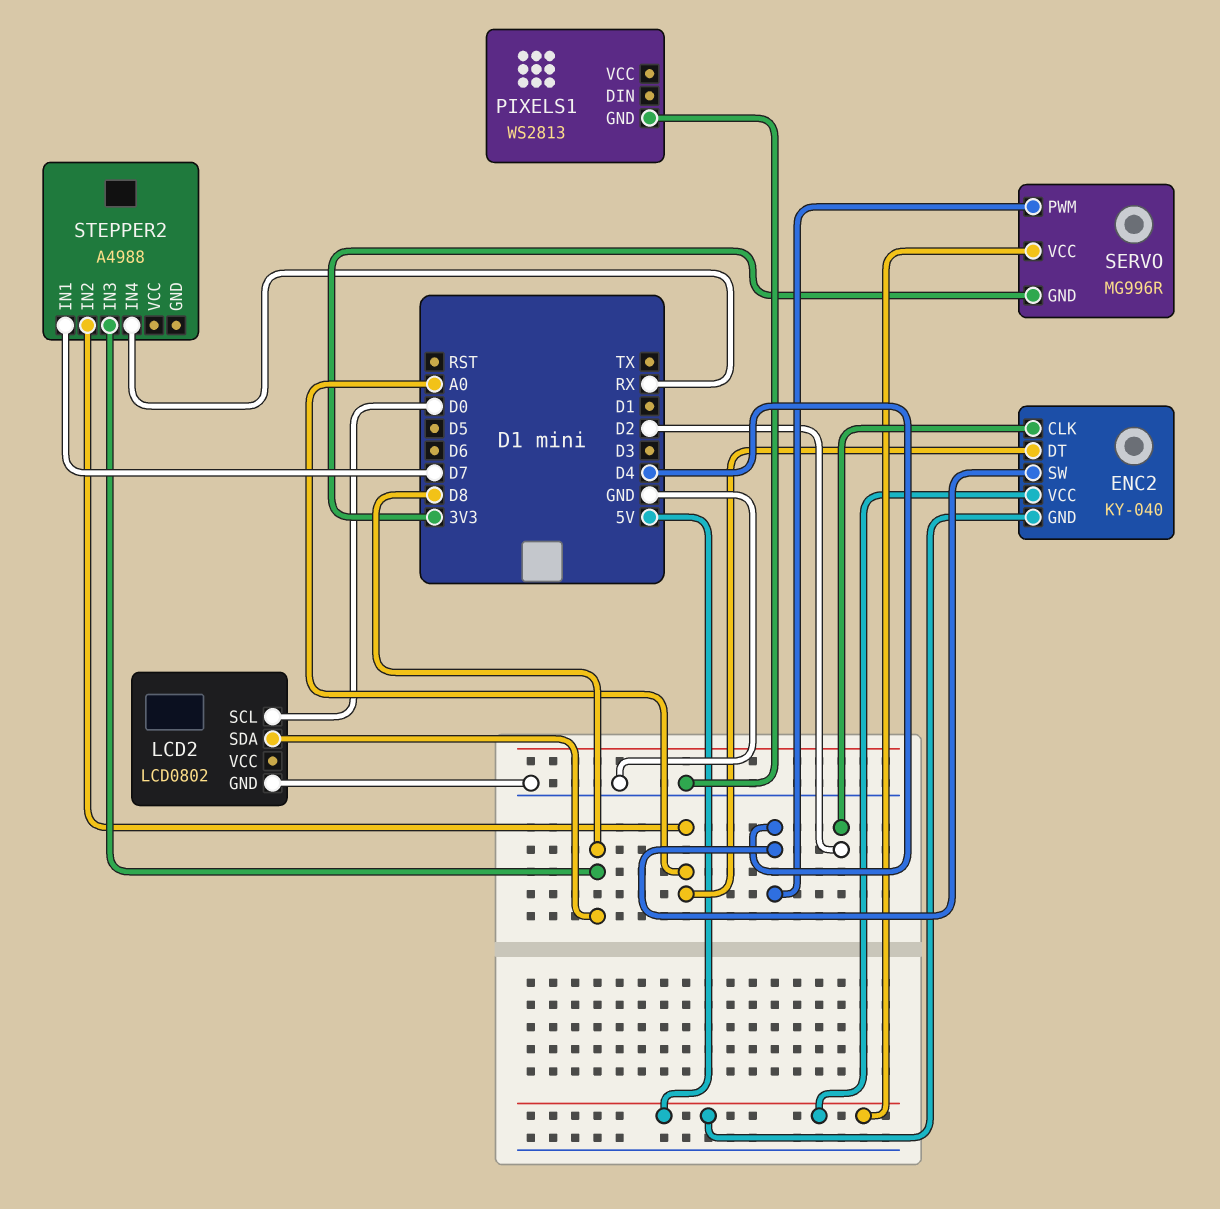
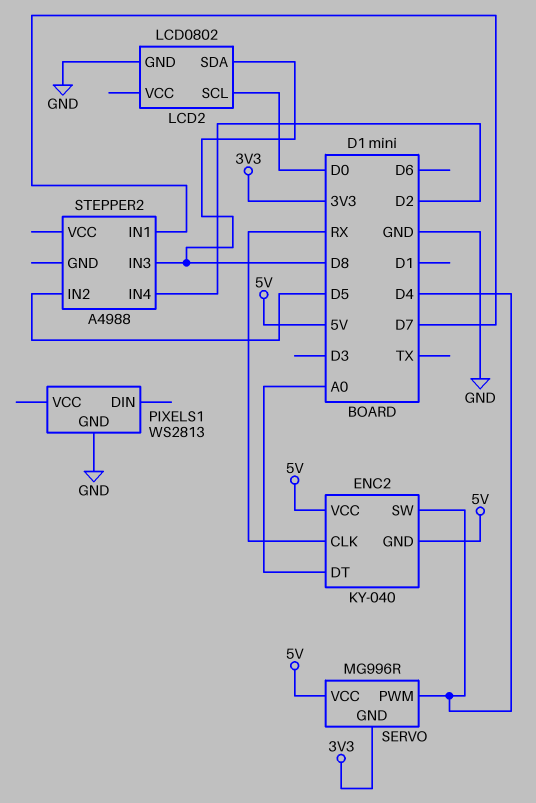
ENC2 pin CLK: D2 -> RX
STEPPER2 pin IN2: A0 -> D5
STEPPER2 pin IN4: RX -> D2

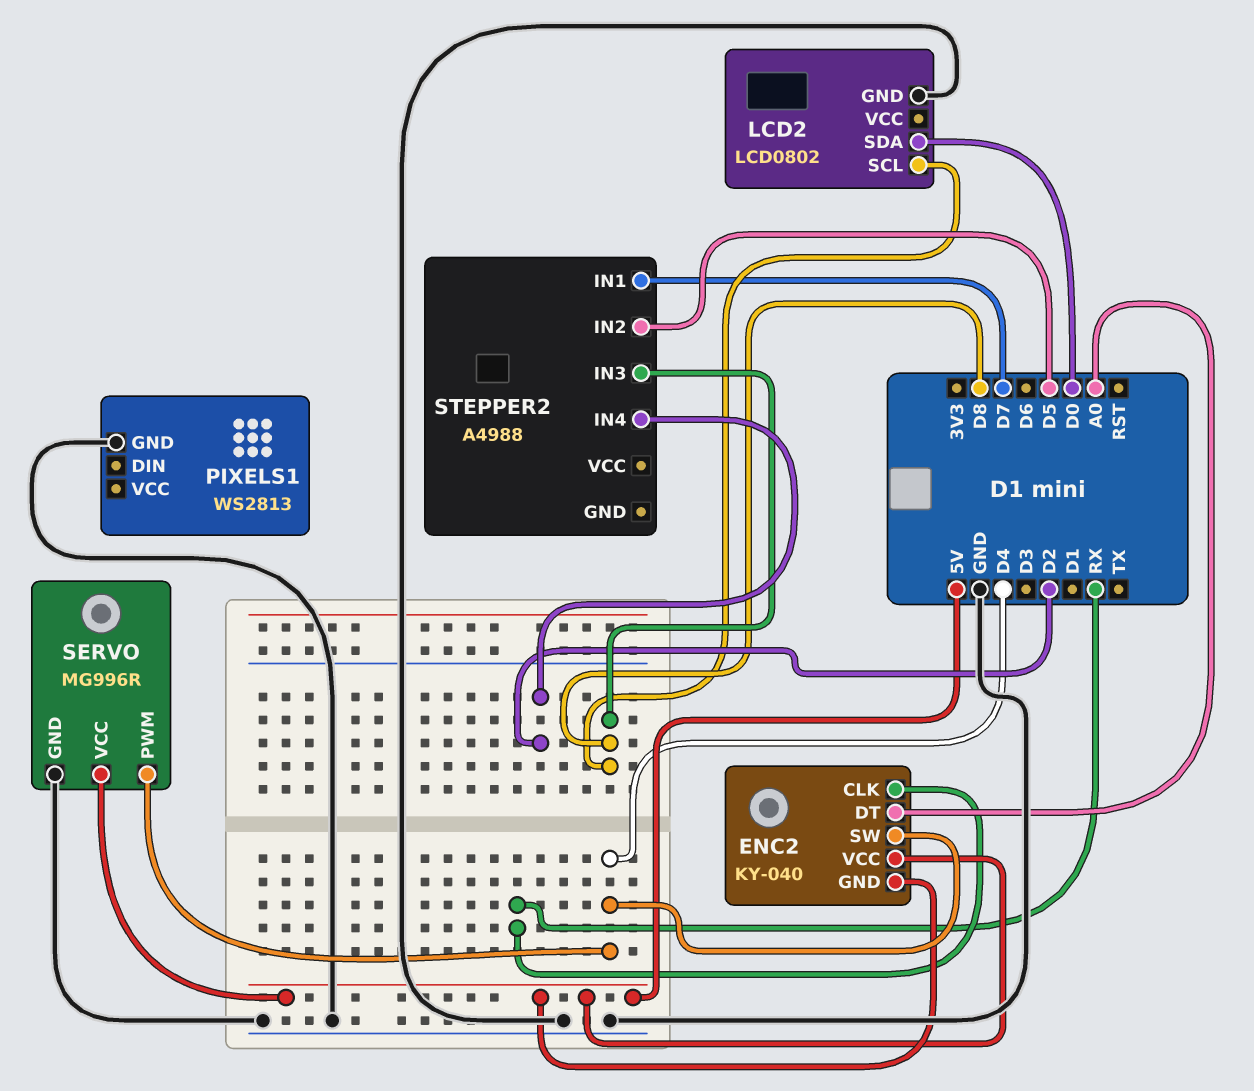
LCD2 pin SCL: D0 -> D8
LCD2 pin SDA: D8 -> D0
SERVO pin GND: 3V3 -> GND

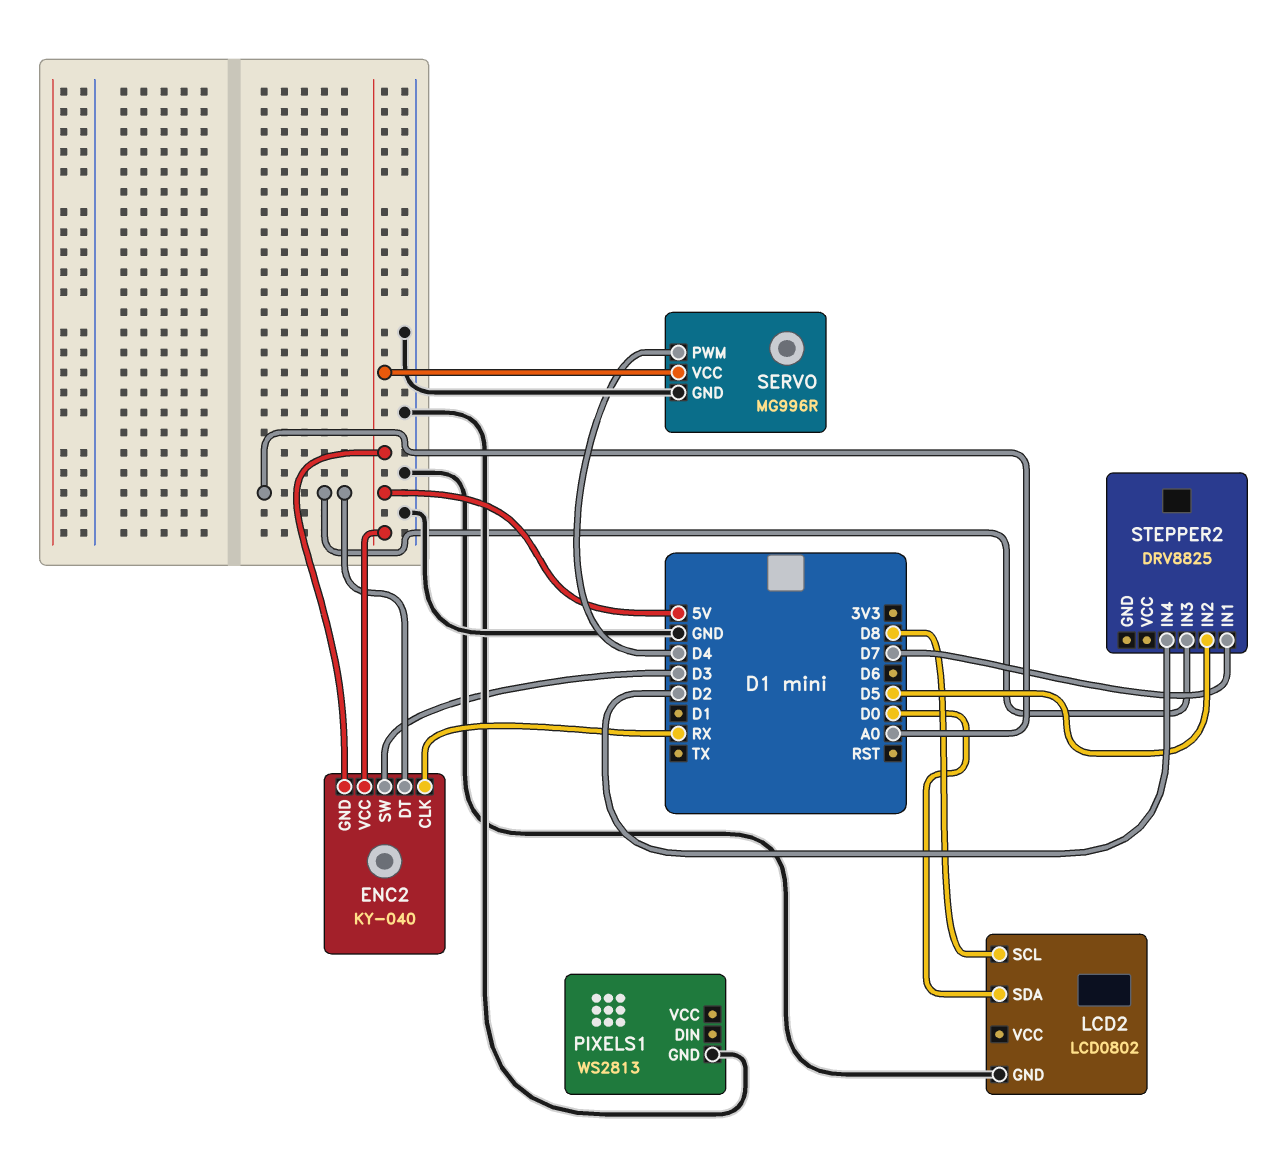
ENC2 pin SW: D4 -> D3
STEPPER2: A4988 -> DRV8825
STEPPER2 pin IN3: D8 -> A0

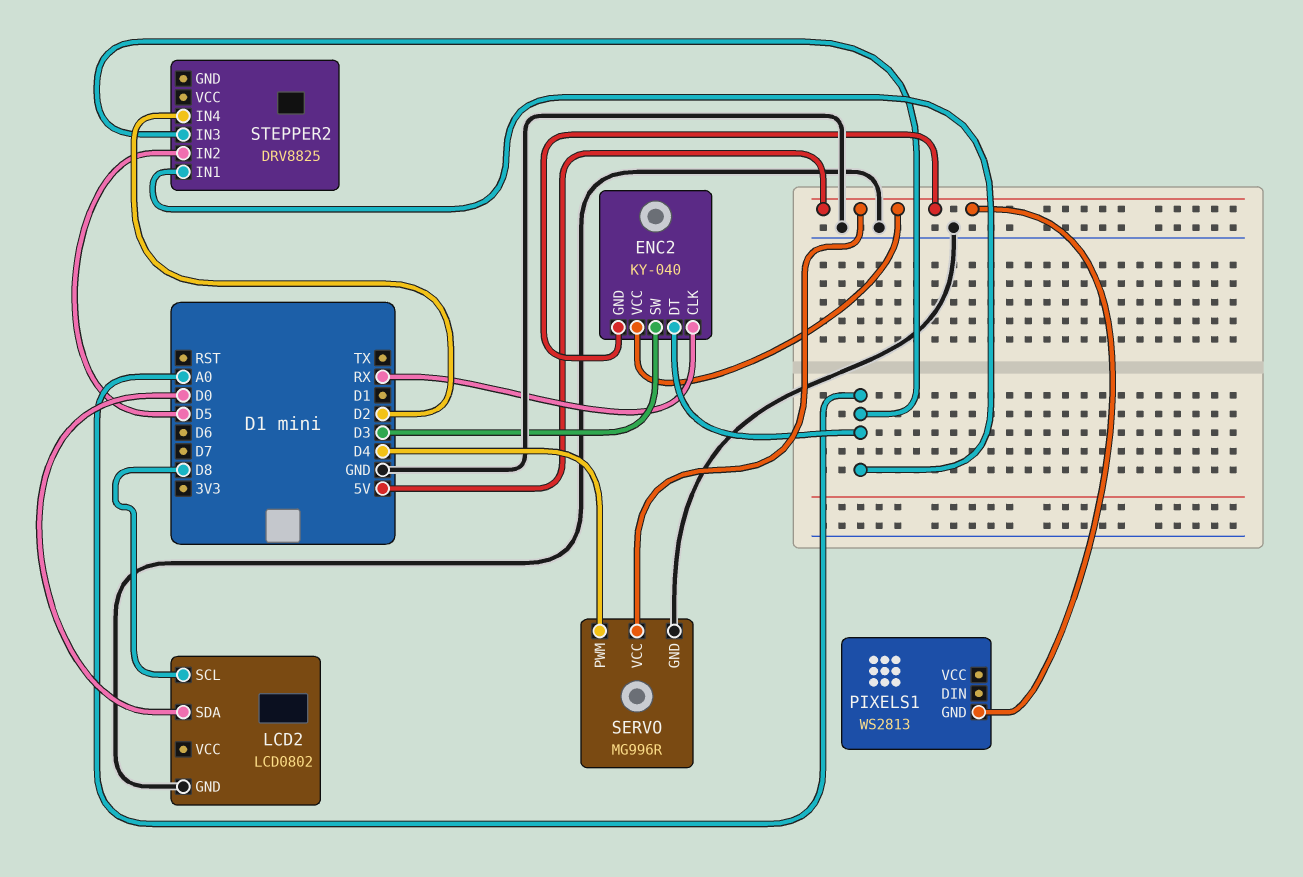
PIXELS1 pin GND: GND -> 5V
STEPPER2 pin IN1: D7 -> A0

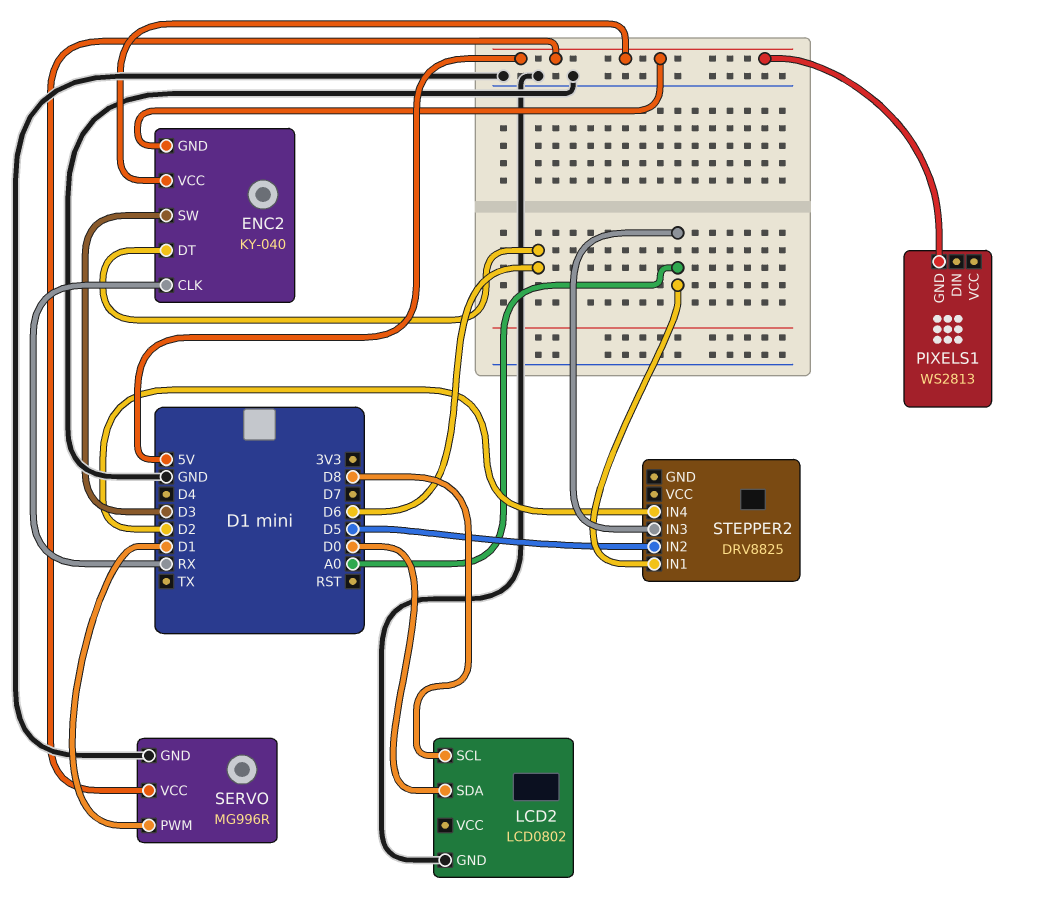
ENC2 pin DT: A0 -> D6
SERVO pin PWM: D4 -> D1

